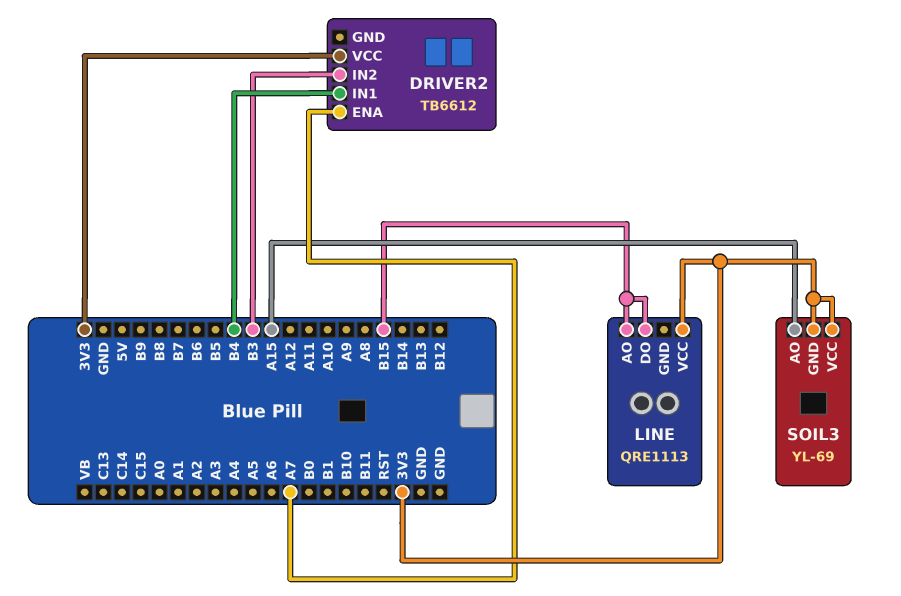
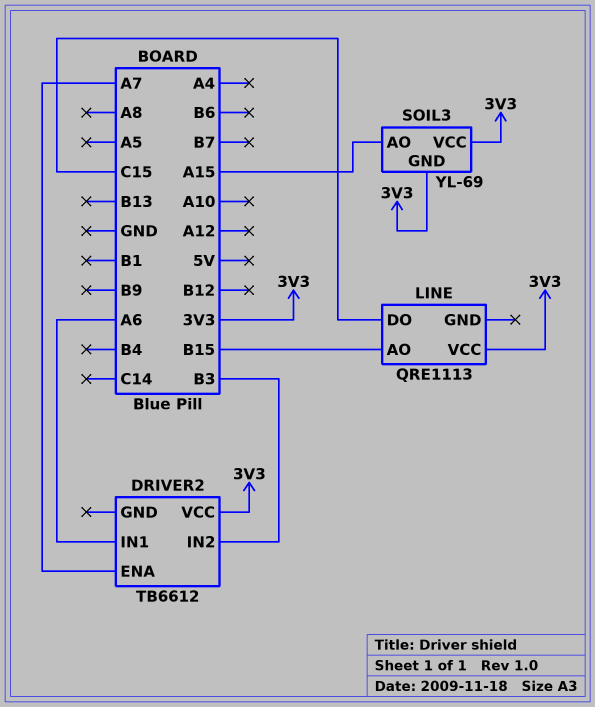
DRIVER2 pin IN1: B4 -> A6
LINE pin DO: B15 -> C15

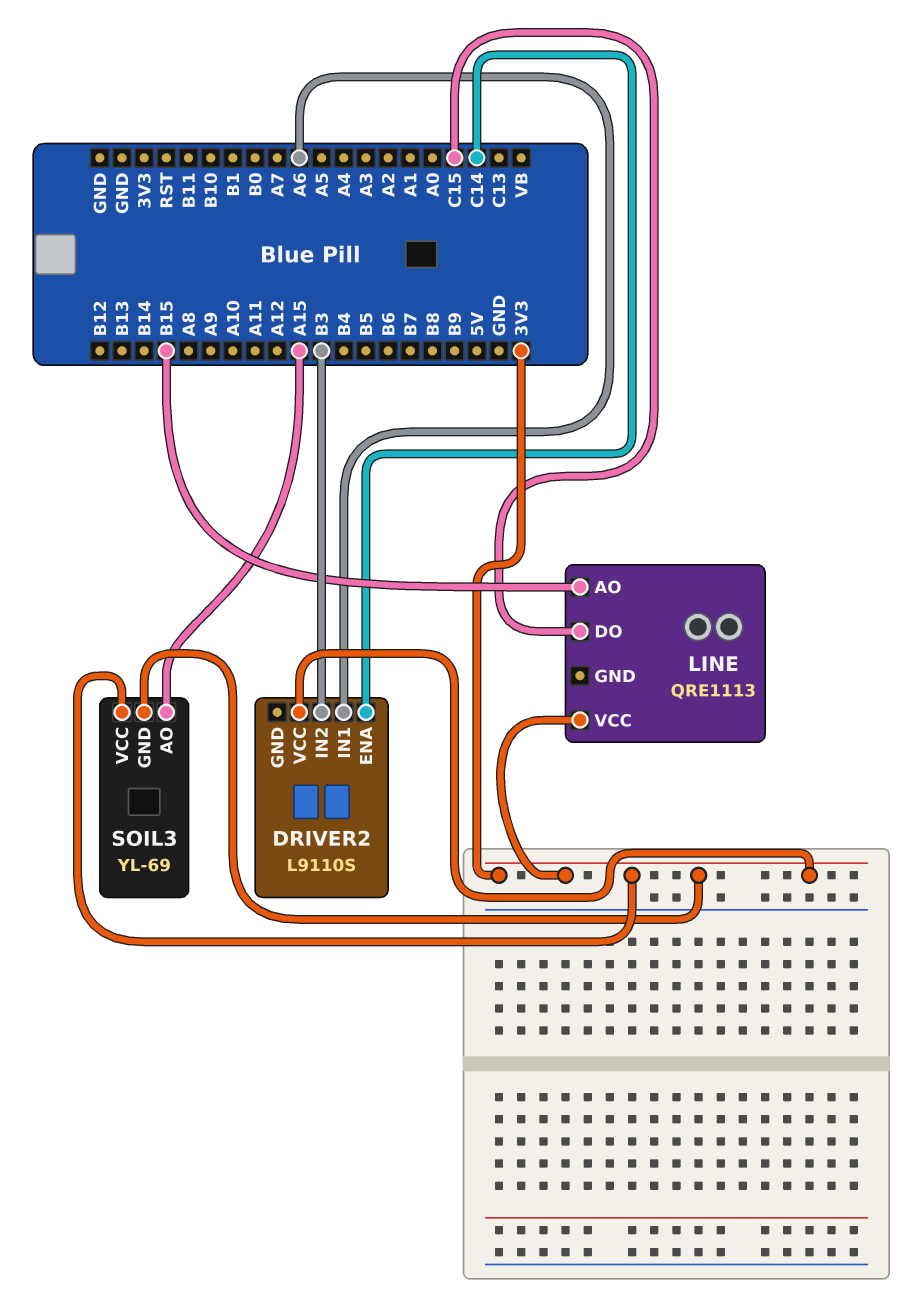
DRIVER2: TB6612 -> L9110S
DRIVER2 pin ENA: A7 -> C14

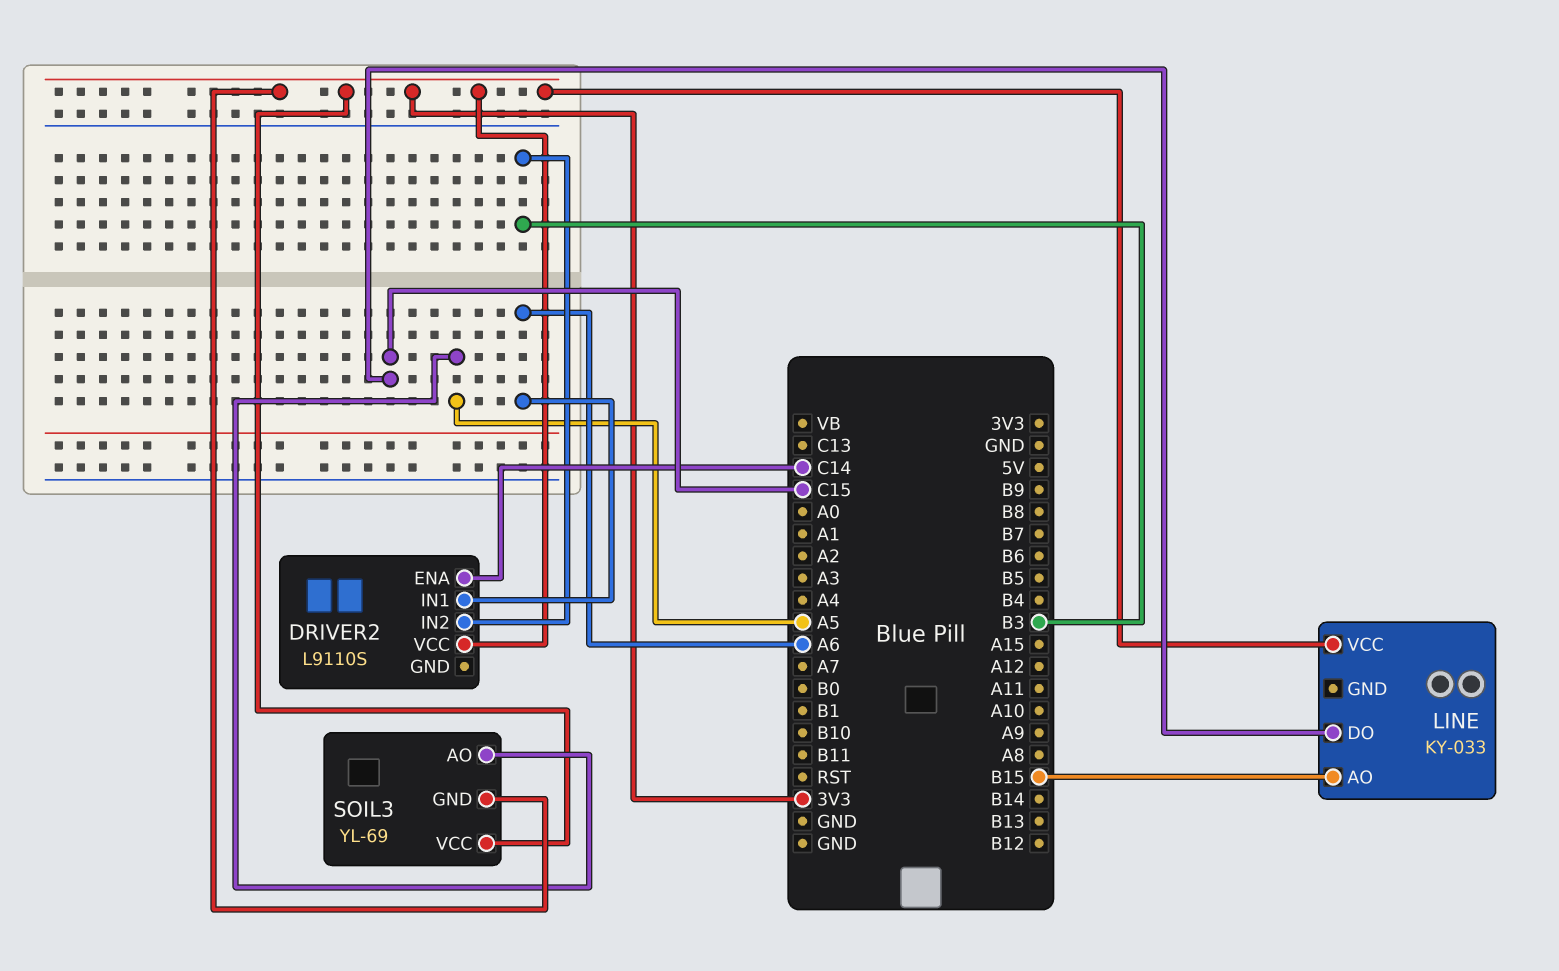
LINE: QRE1113 -> KY-033
SOIL3 pin AO: A15 -> A5

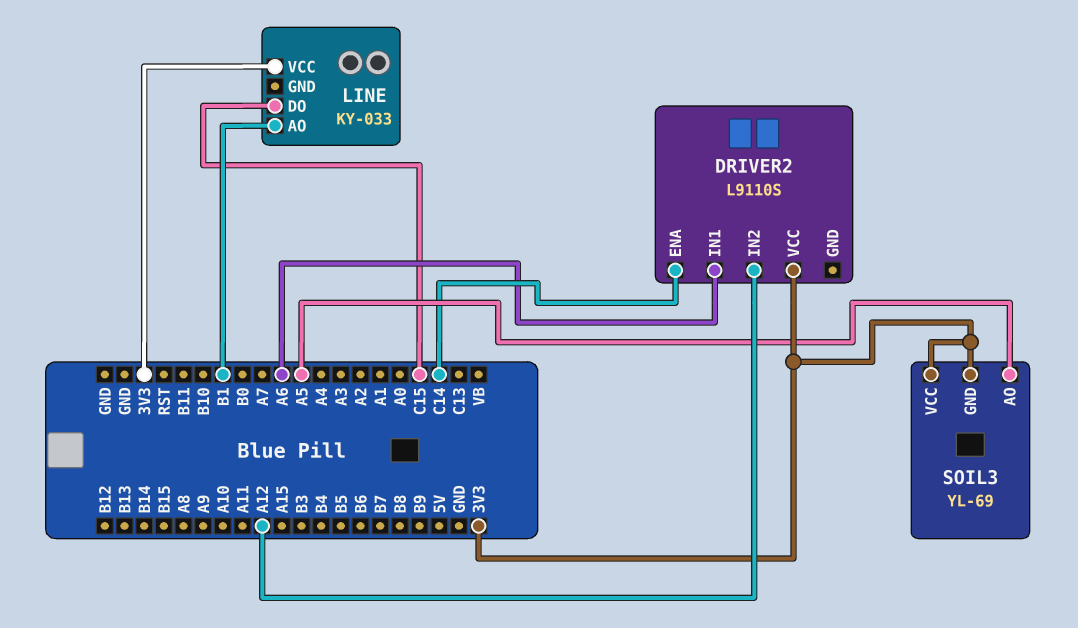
DRIVER2 pin IN2: B3 -> A12
LINE pin AO: B15 -> B1

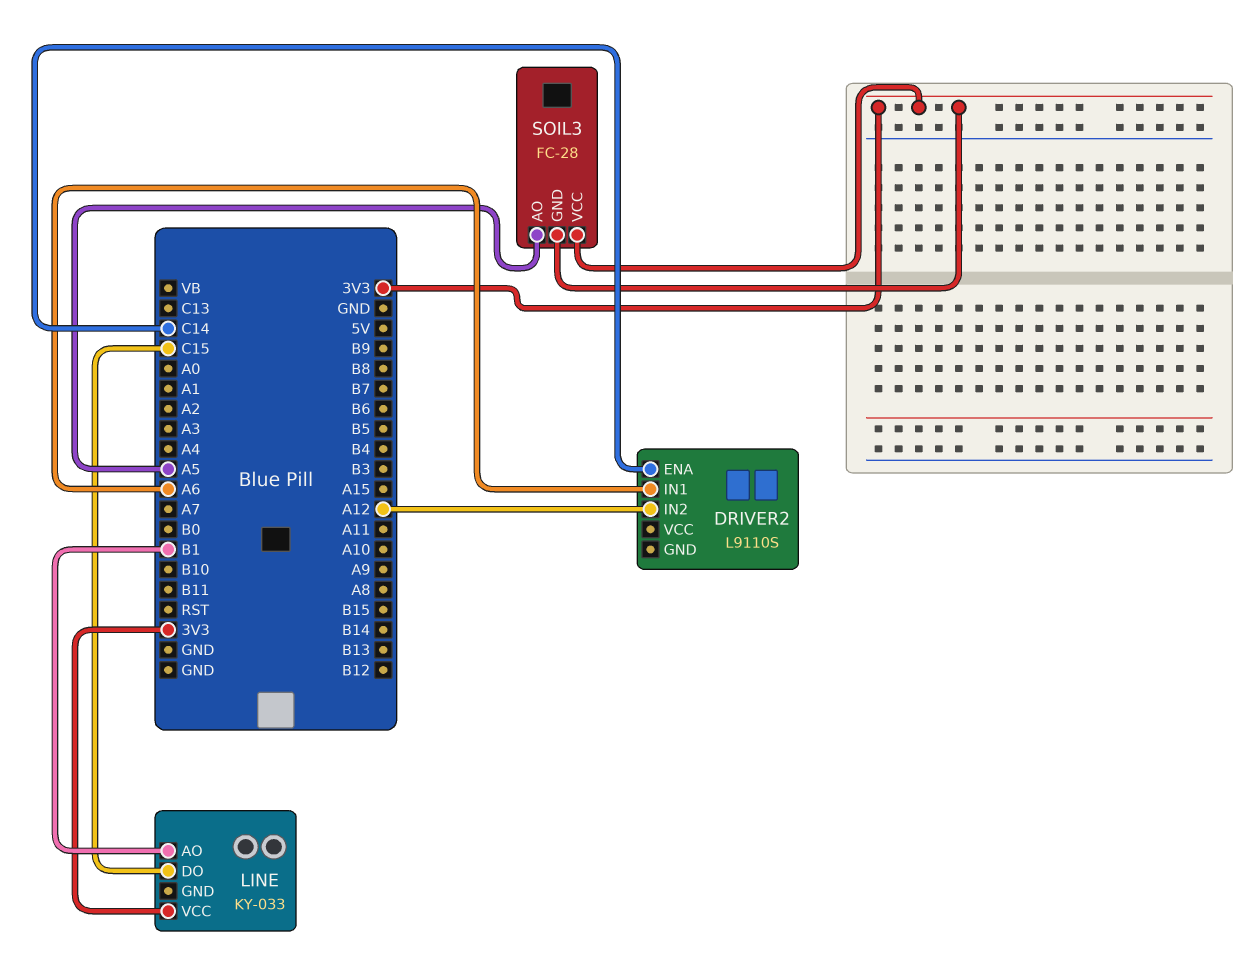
DRIVER2 pin VCC: 3V3 -> none
SOIL3: YL-69 -> FC-28

